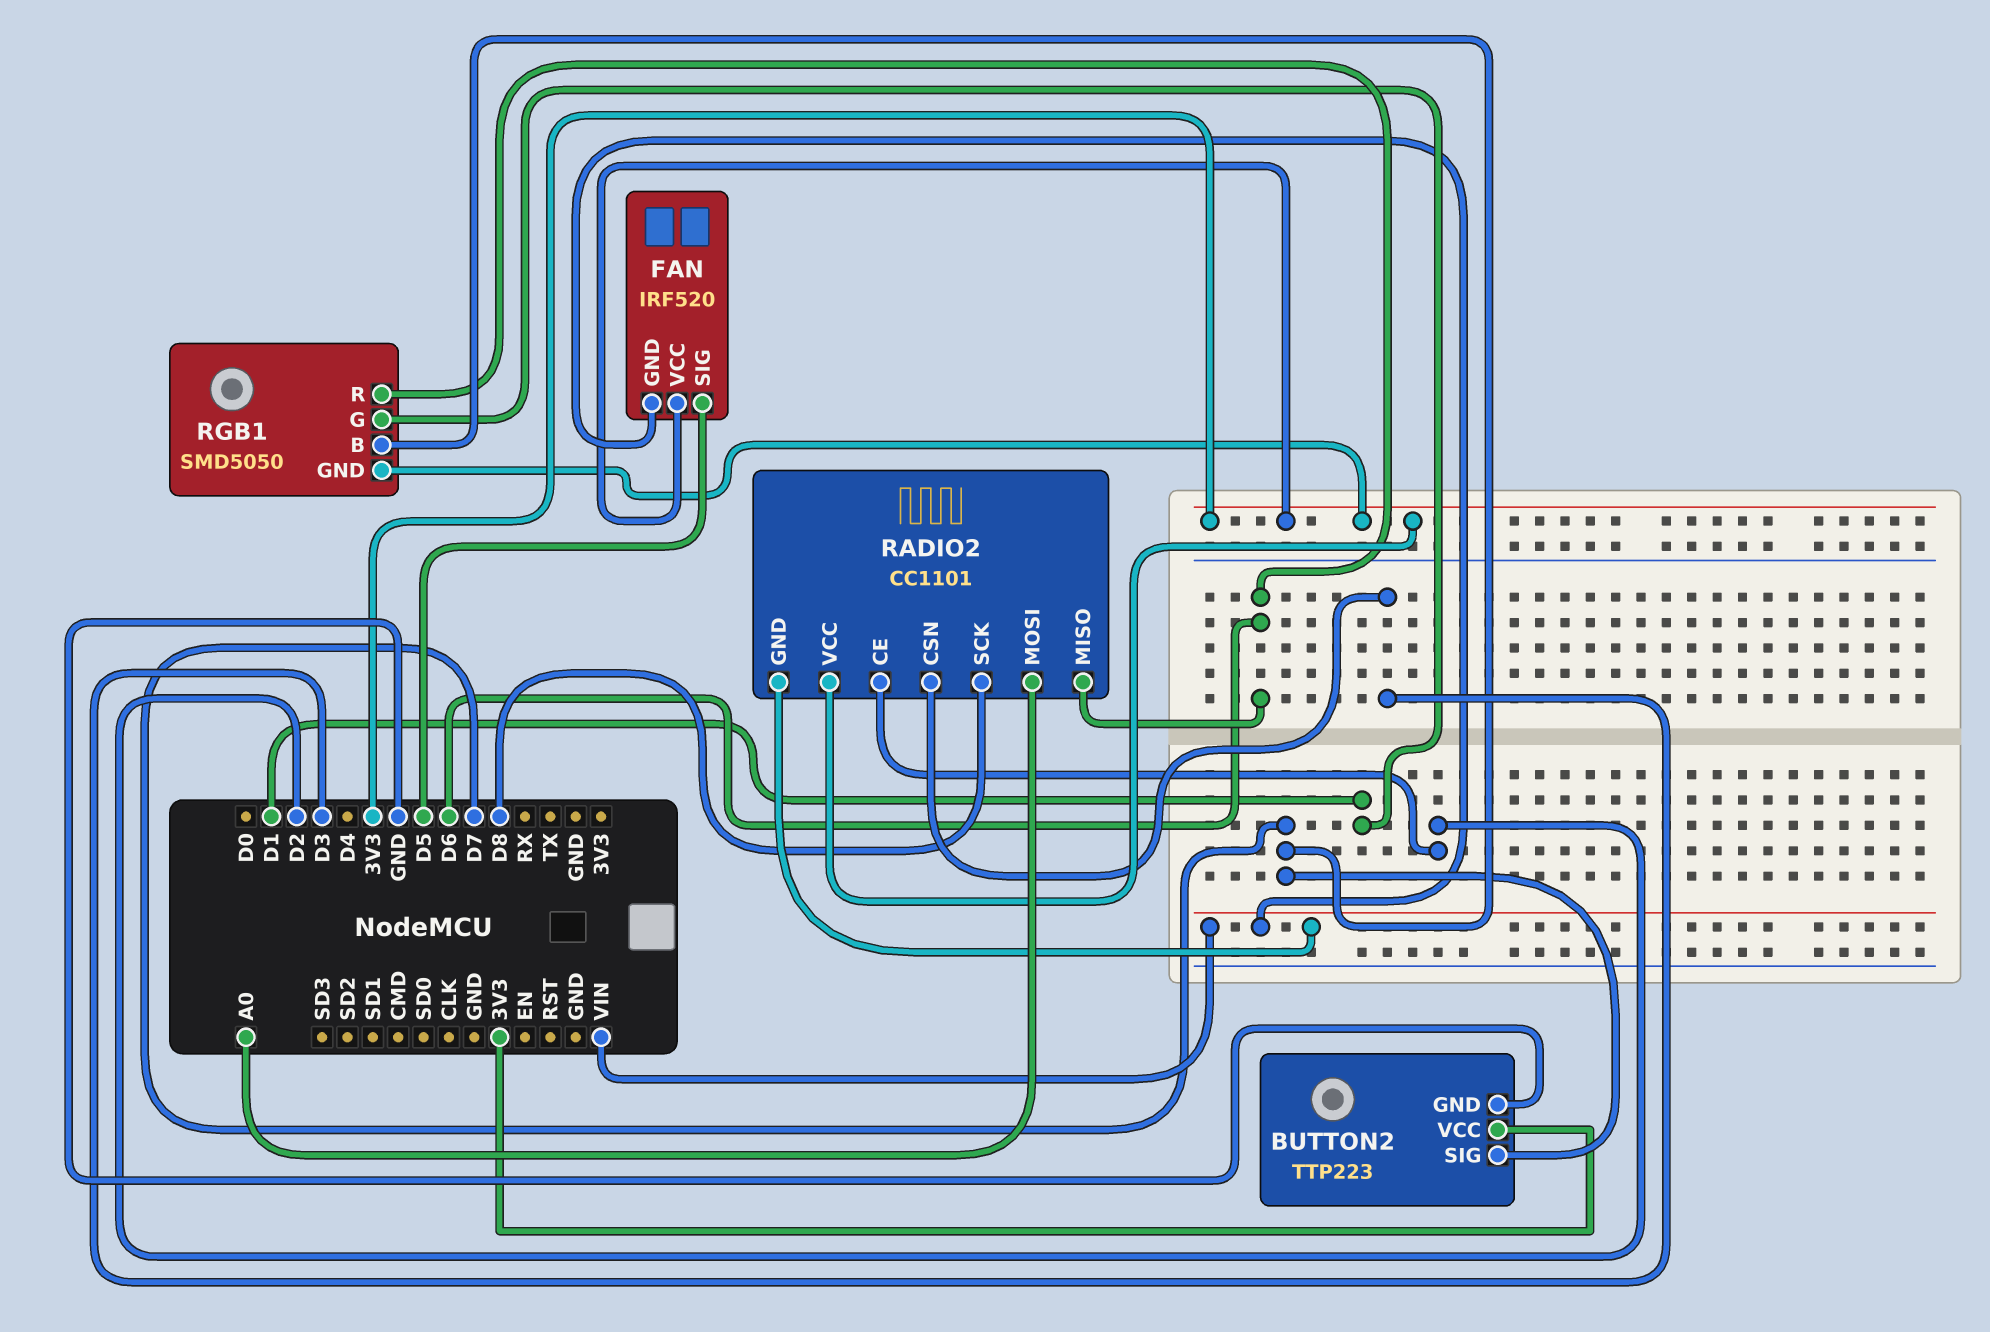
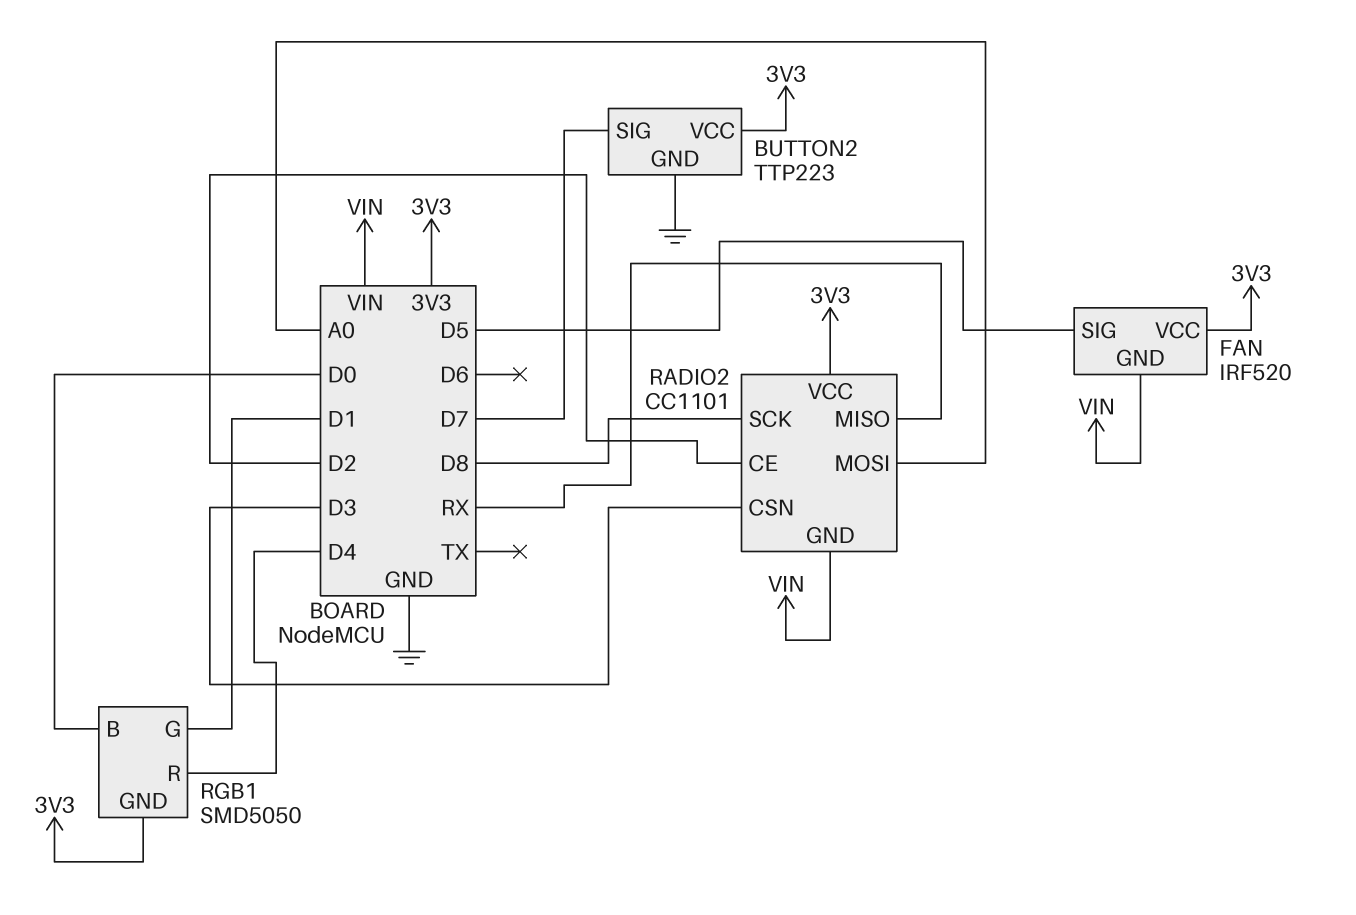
RADIO2 pin MISO: D6 -> RX
RGB1 pin B: D7 -> D0
RGB1 pin R: D6 -> D4

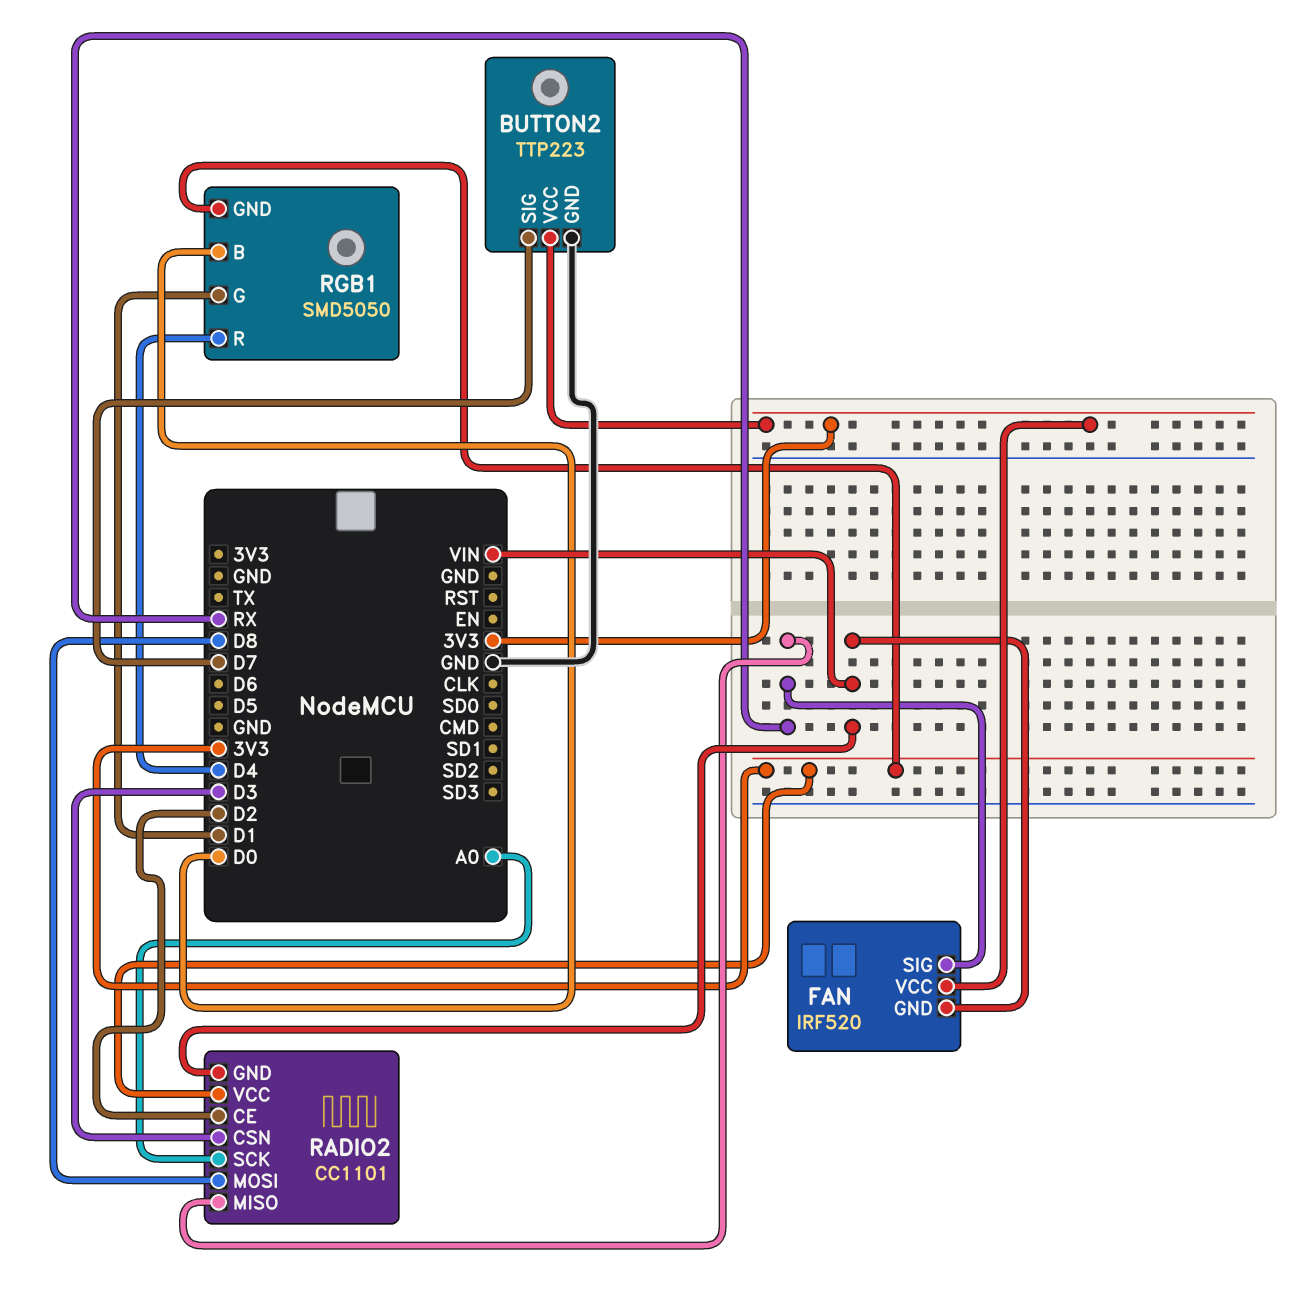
FAN pin SIG: D5 -> RX
RADIO2 pin MOSI: A0 -> D8
RADIO2 pin SCK: D8 -> A0

